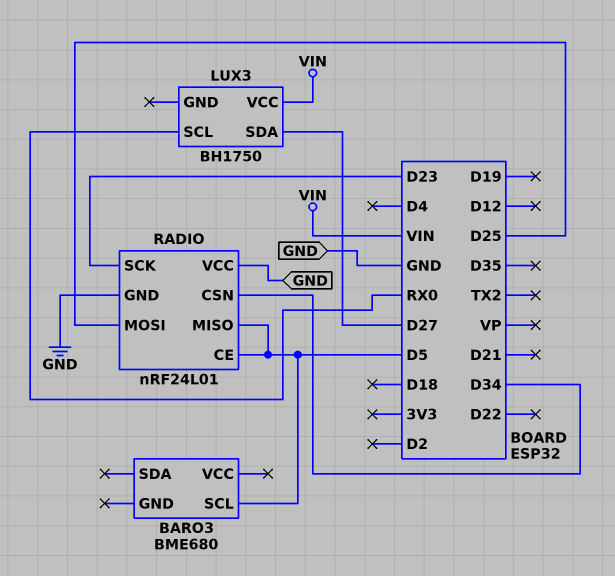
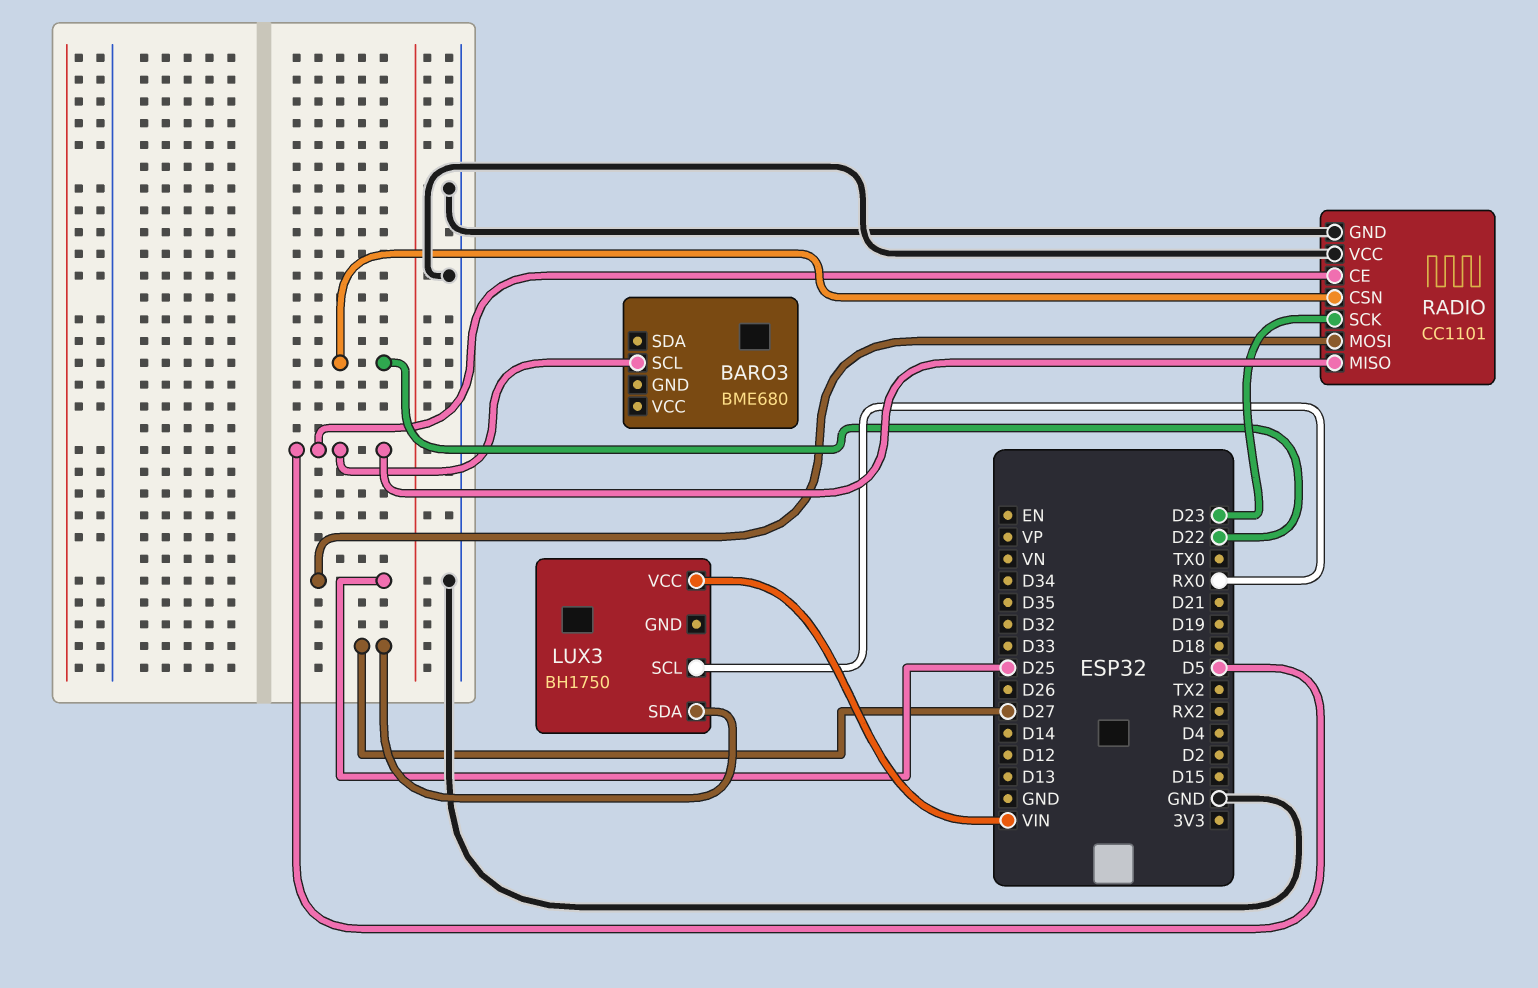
RADIO: nRF24L01 -> CC1101
RADIO pin CSN: D34 -> D22

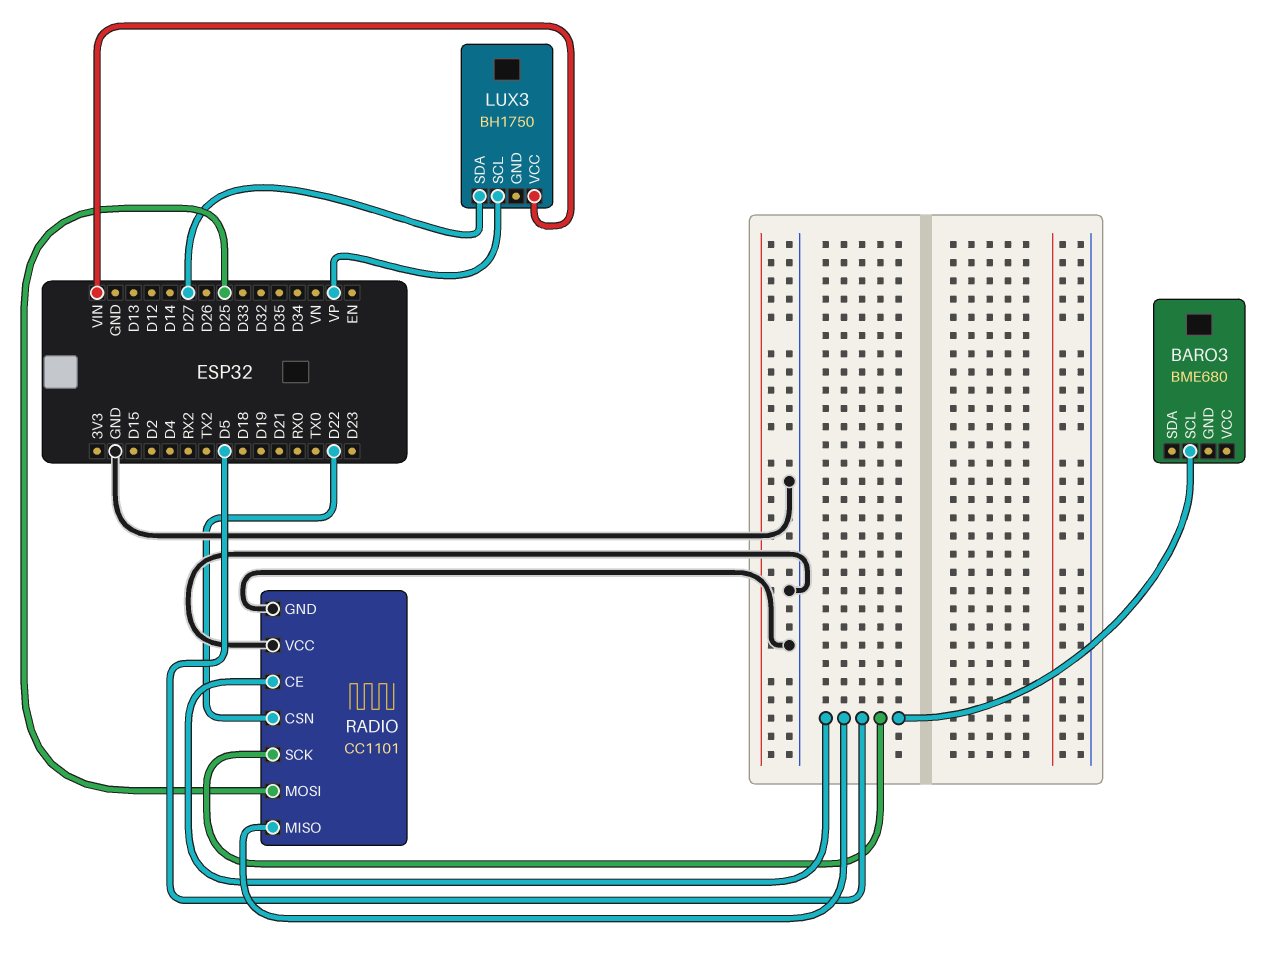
LUX3 pin SCL: RX0 -> VP
RADIO pin SCK: D23 -> D5

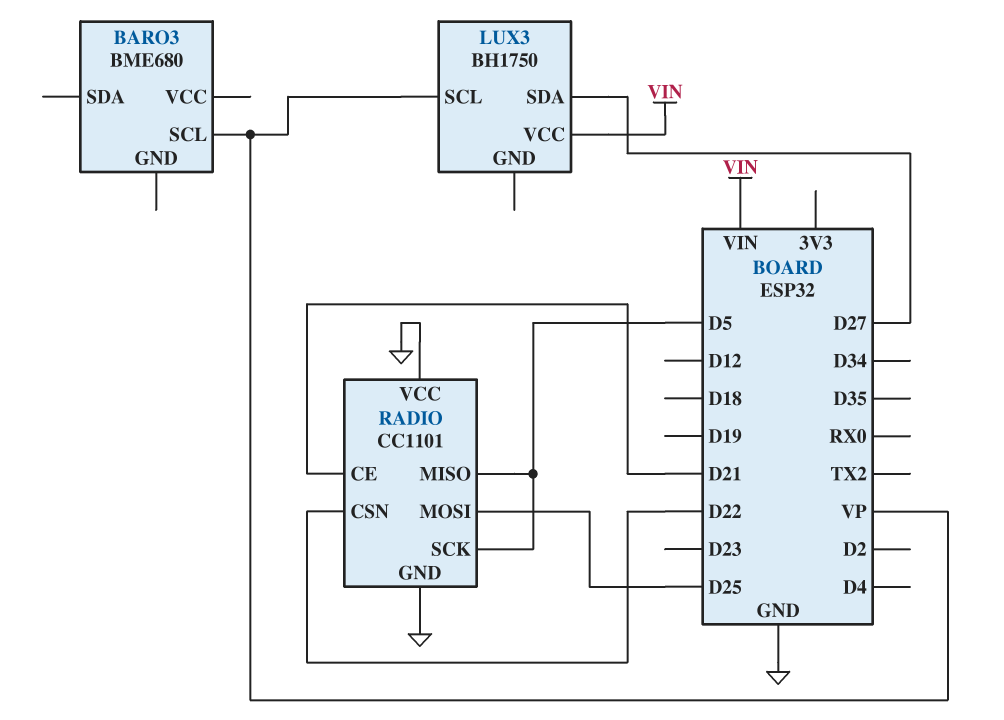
BARO3 pin SCL: D5 -> VP
RADIO pin CE: D5 -> D21

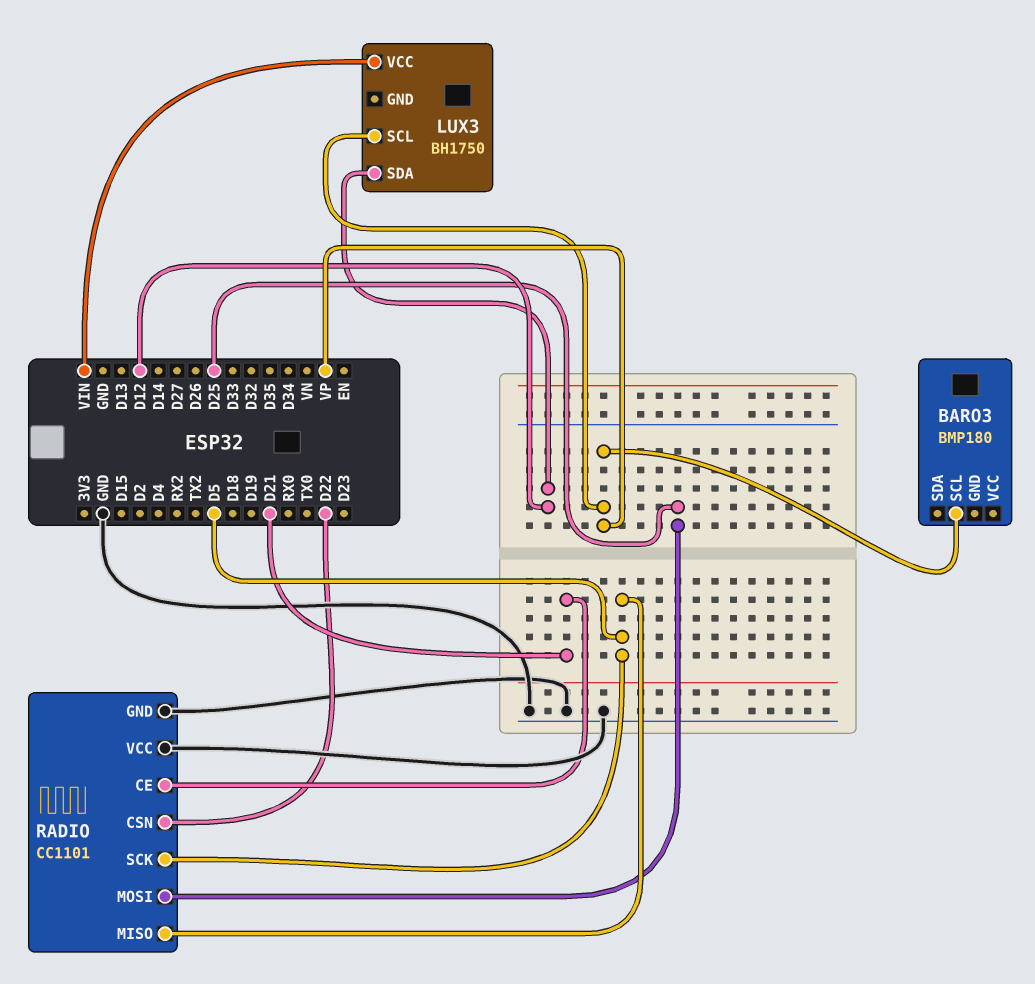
BARO3: BME680 -> BMP180
LUX3 pin SDA: D27 -> D12

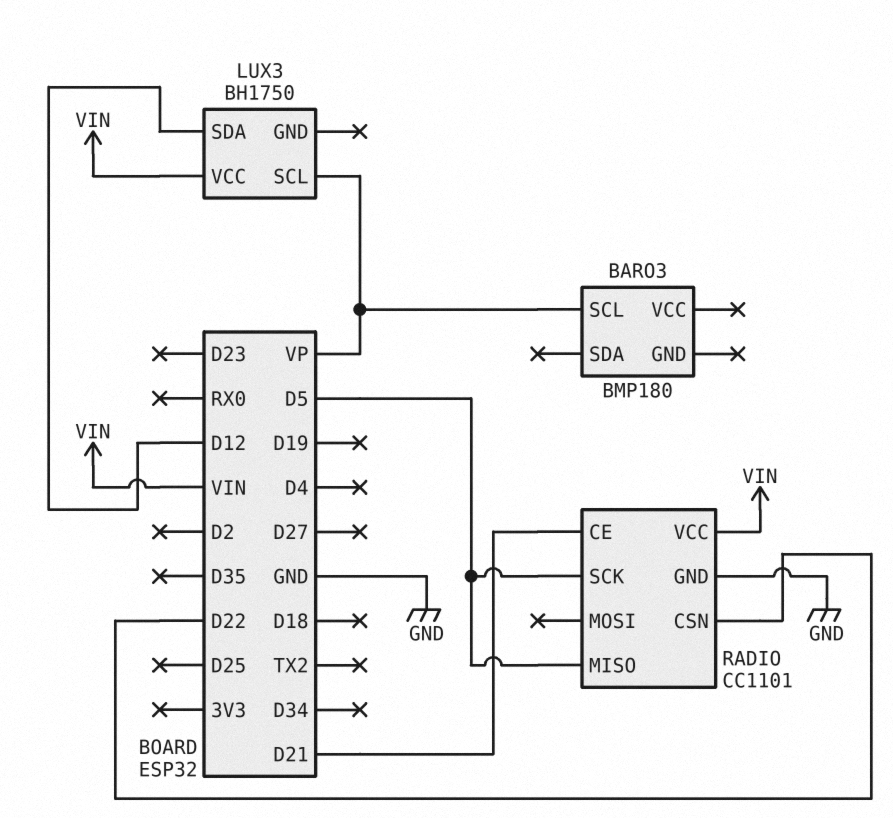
RADIO pin MOSI: D25 -> none
RADIO pin VCC: GND -> VIN

